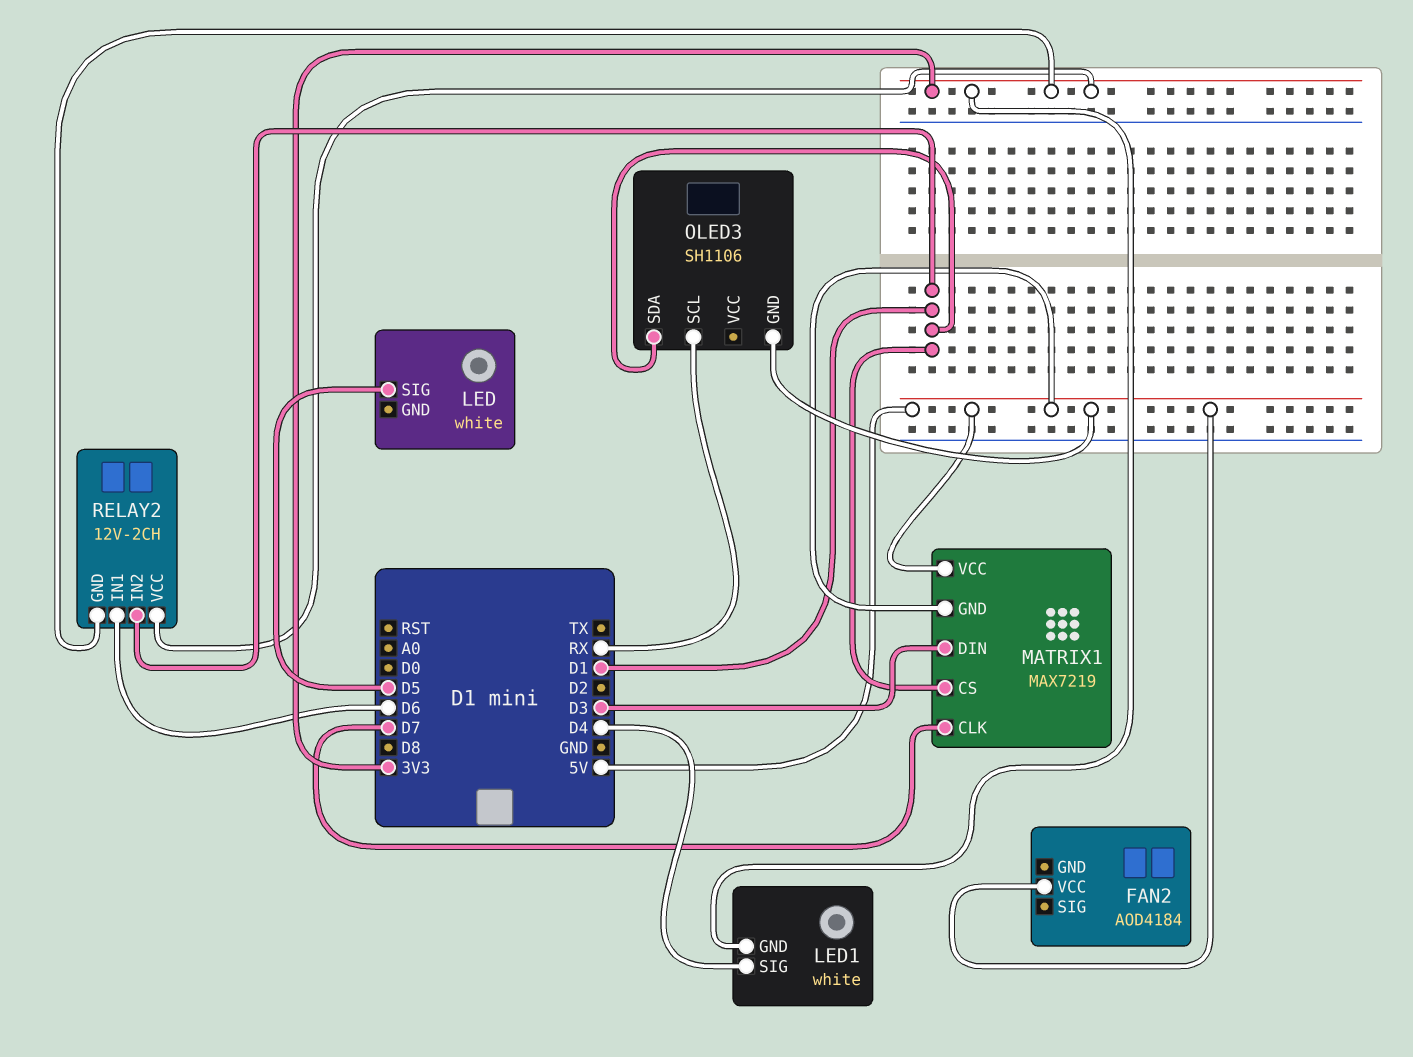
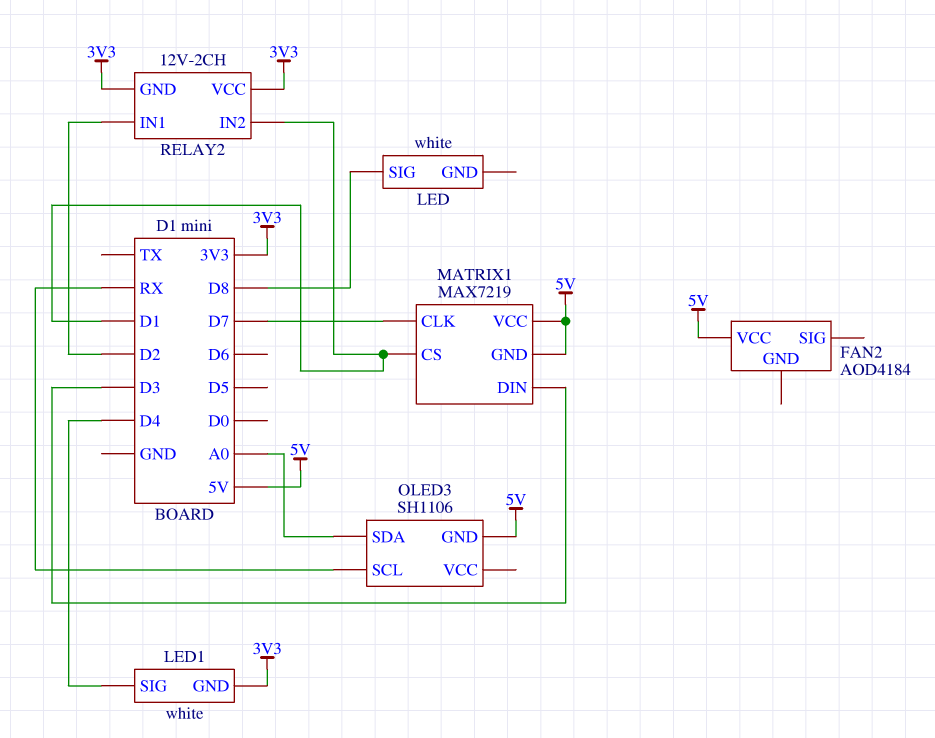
LED pin SIG: D5 -> D8
OLED3 pin SDA: D1 -> A0
RELAY2 pin IN1: D6 -> D2

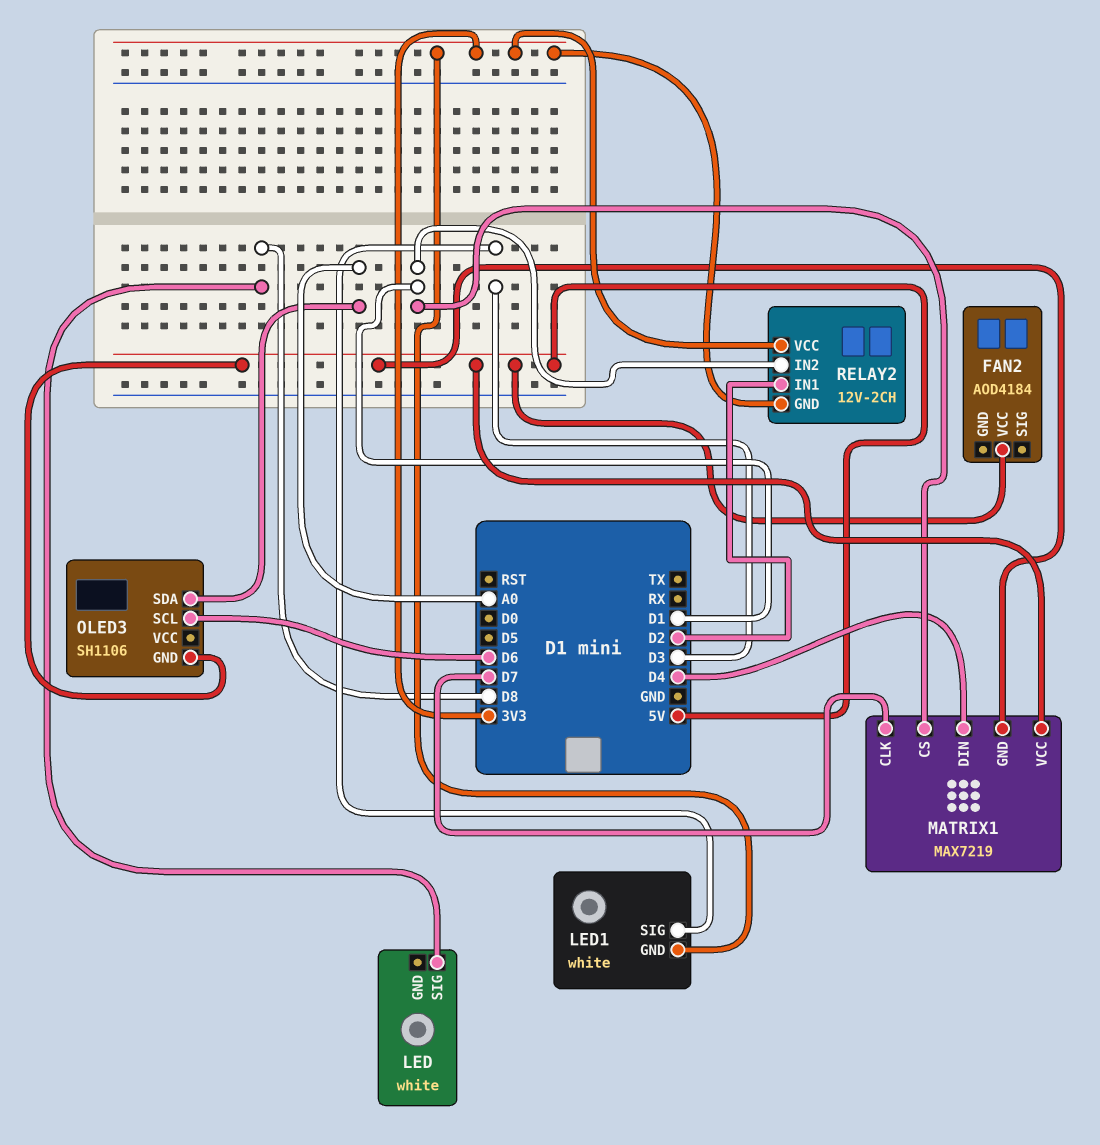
LED1 pin SIG: D4 -> D3
MATRIX1 pin DIN: D3 -> D4
OLED3 pin SCL: RX -> D6

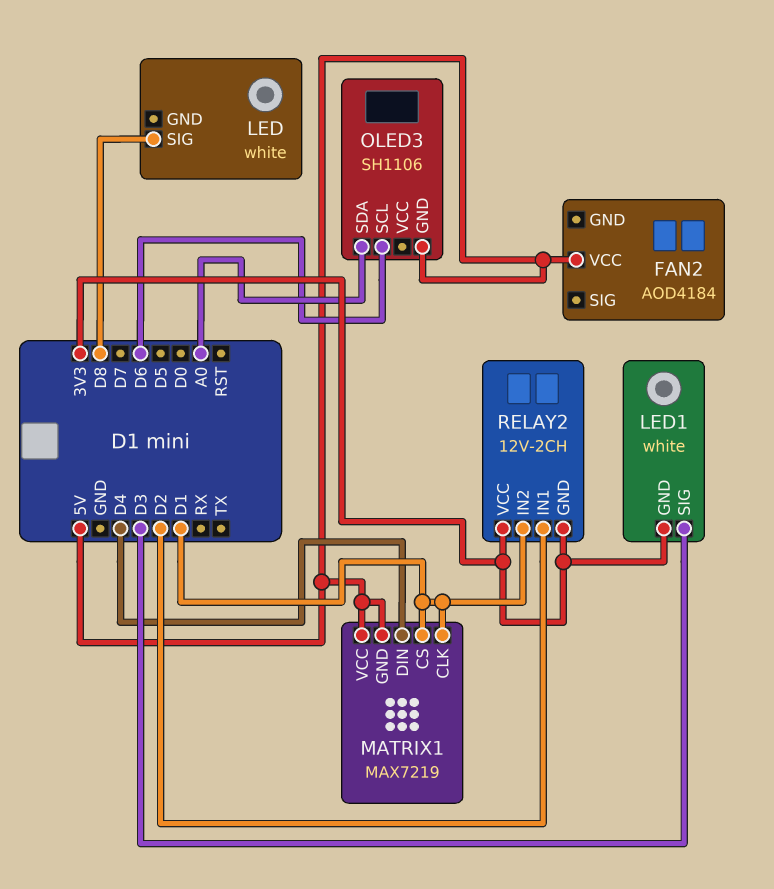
MATRIX1 pin CLK: D7 -> D1

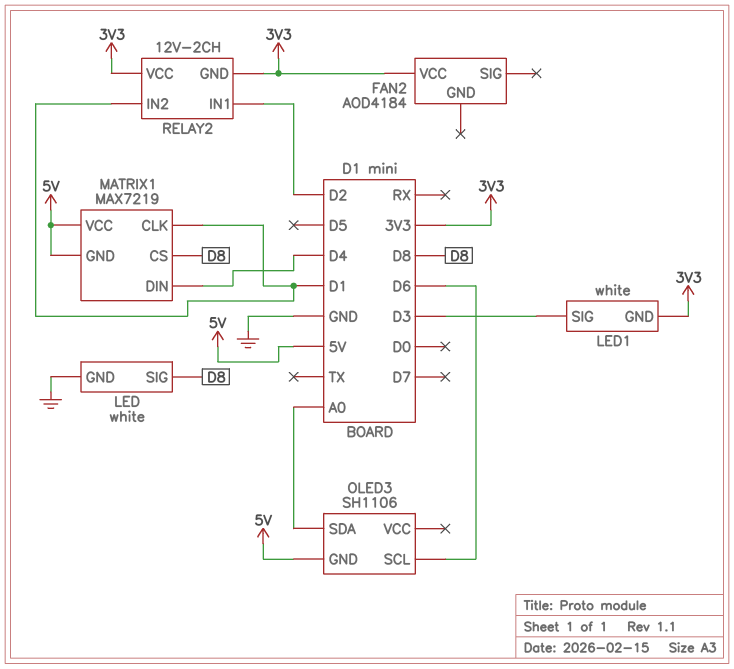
FAN2 pin VCC: 5V -> 3V3
LED pin GND: none -> GND
MATRIX1 pin CS: D1 -> D8

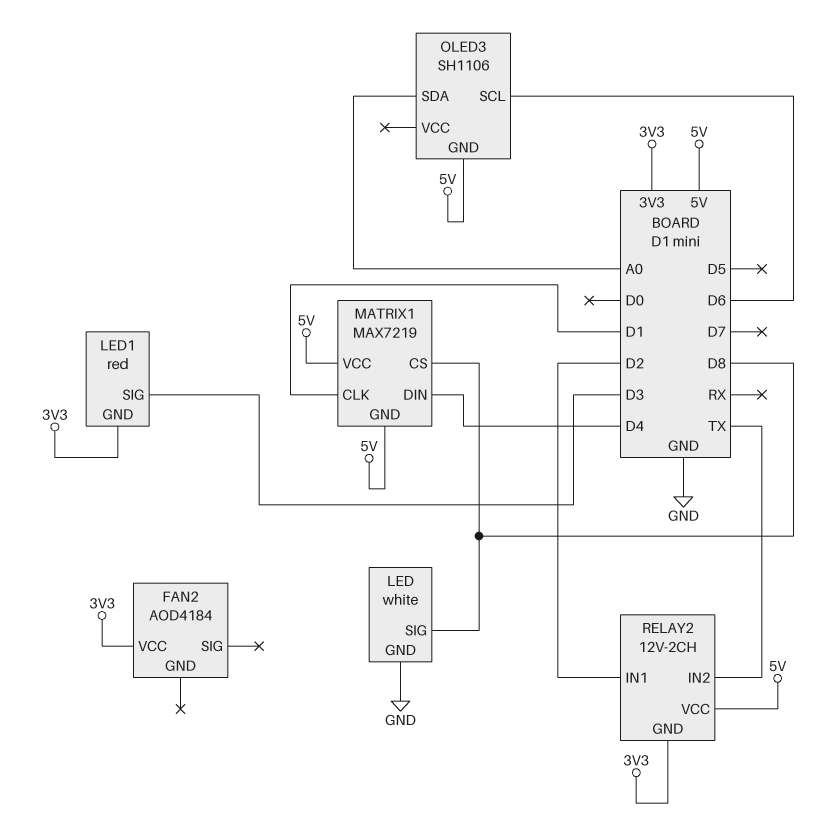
LED1: white -> red
RELAY2 pin IN2: D1 -> TX
RELAY2 pin VCC: 3V3 -> 5V

